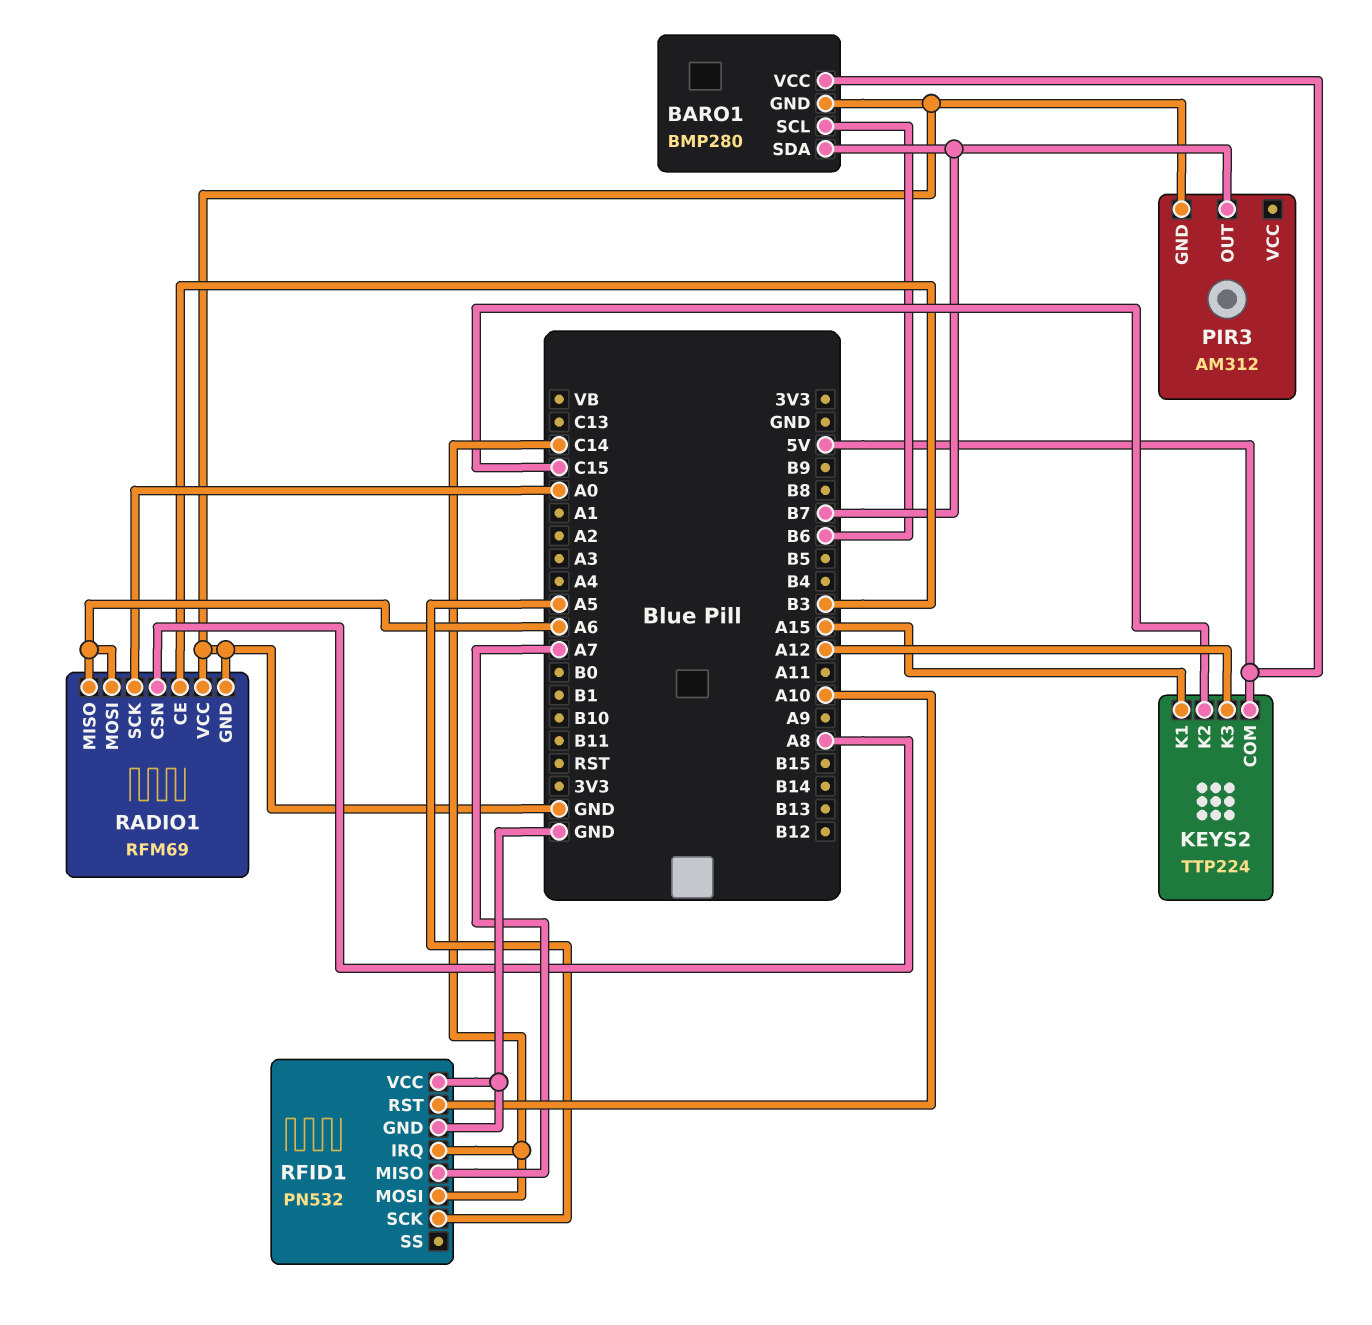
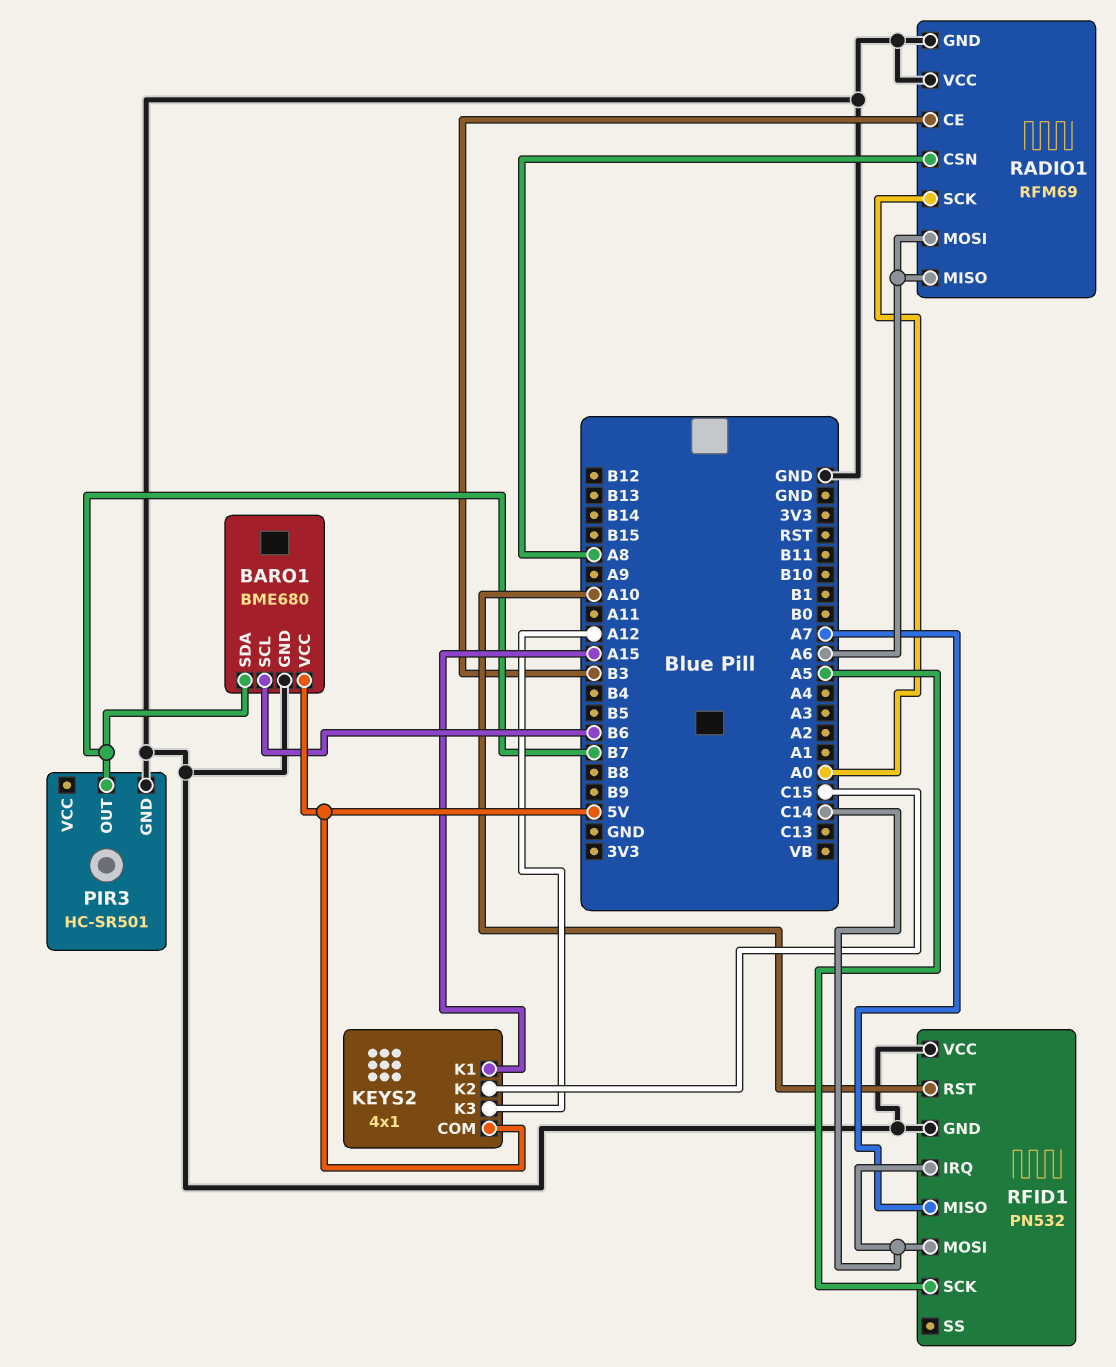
BARO1: BMP280 -> BME680
KEYS2: TTP224 -> 4x1
PIR3: AM312 -> HC-SR501

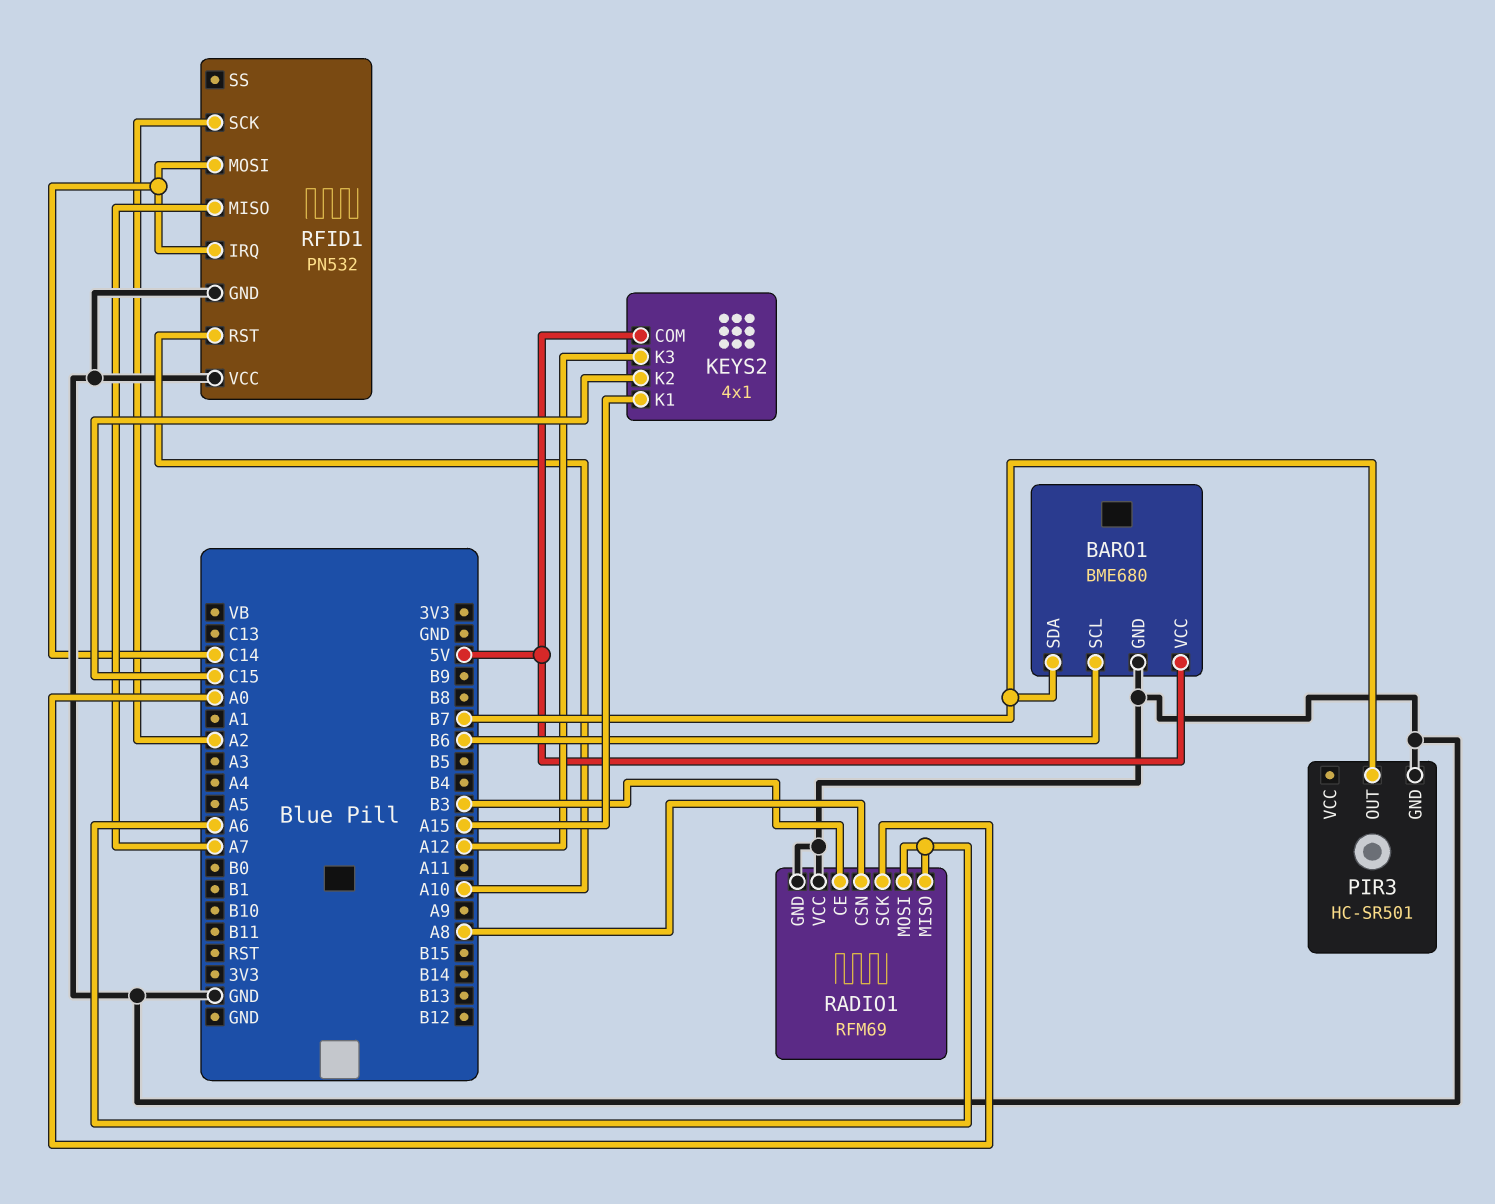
RFID1 pin SCK: A5 -> A2

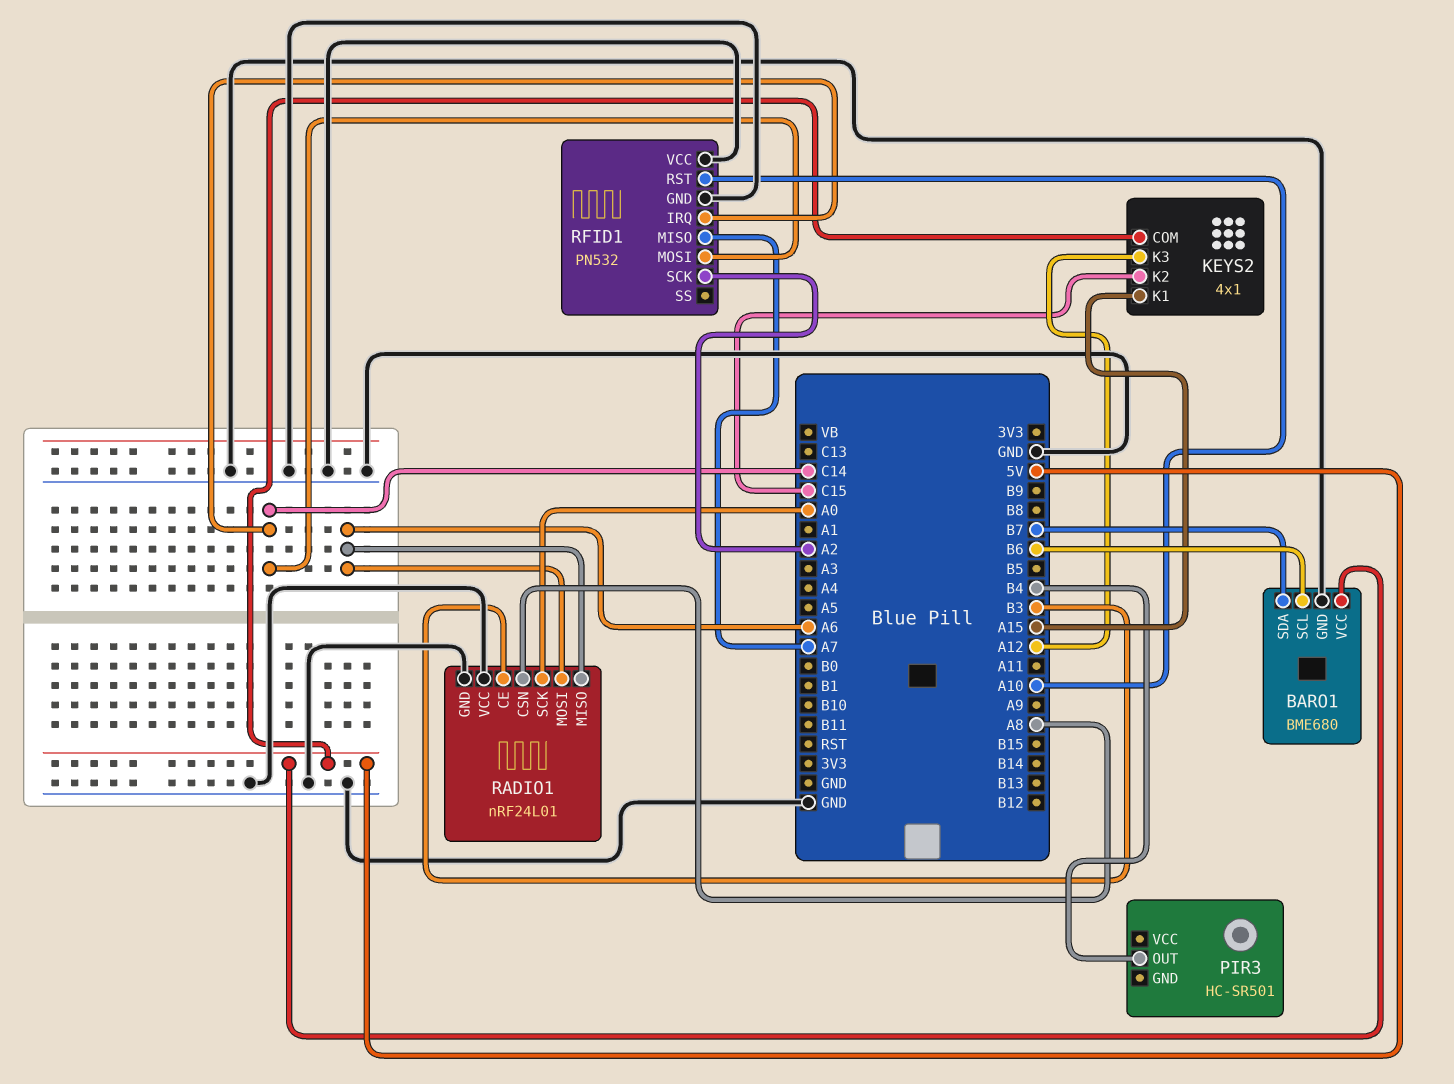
PIR3 pin GND: GND -> none
PIR3 pin OUT: B7 -> B4
RADIO1: RFM69 -> nRF24L01

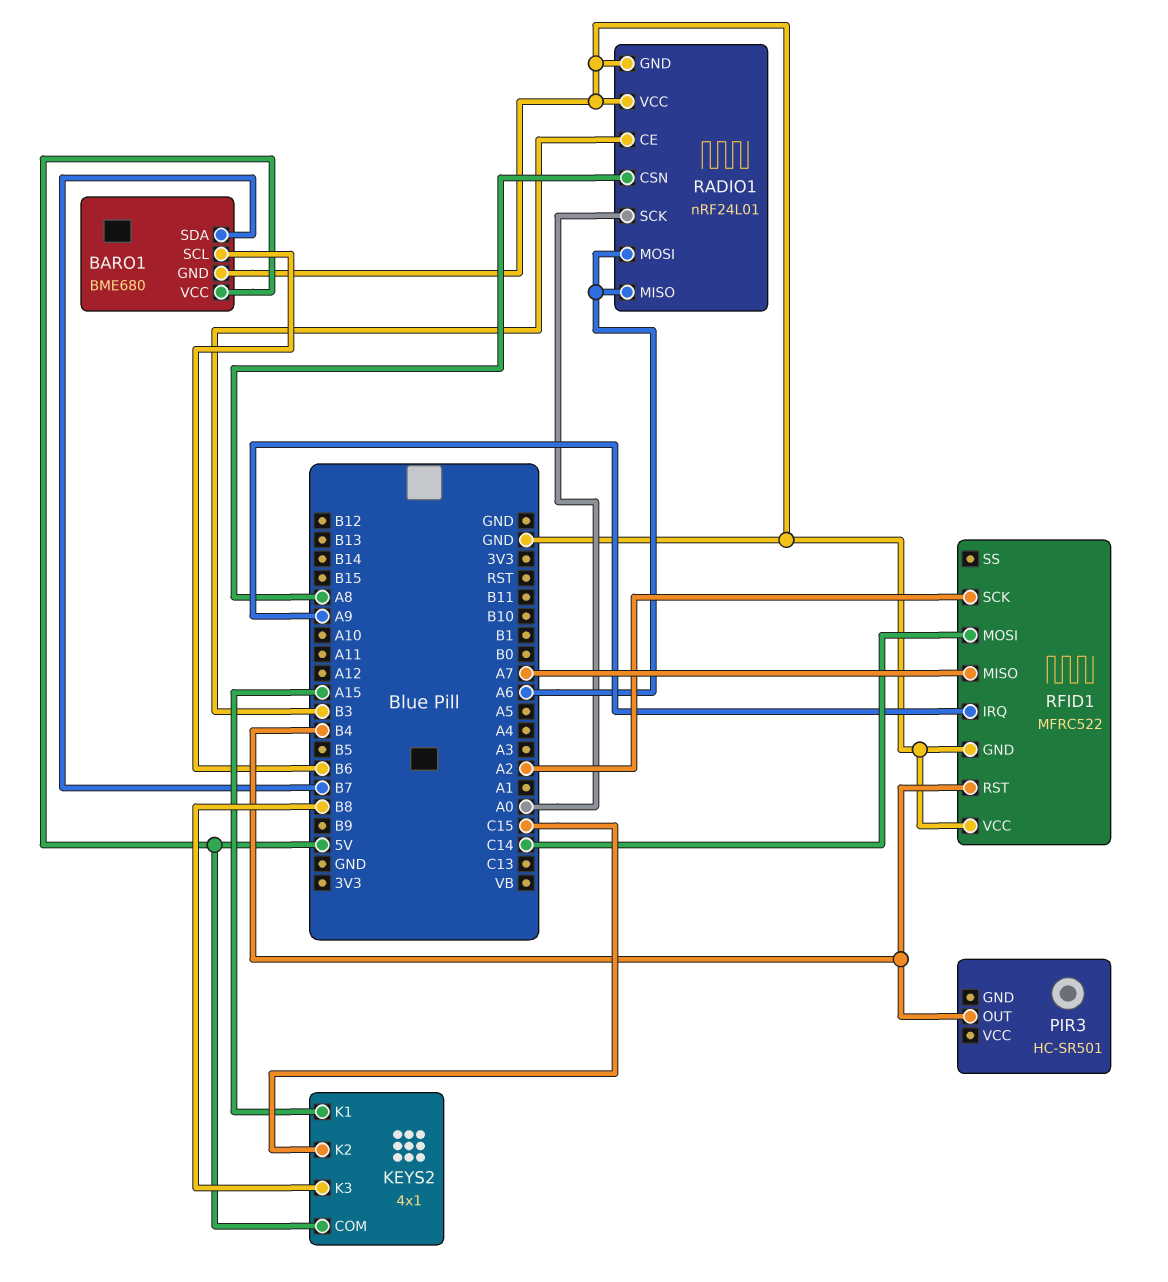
KEYS2 pin K3: A12 -> B8
RFID1: PN532 -> MFRC522
RFID1 pin IRQ: C14 -> A9
RFID1 pin RST: A10 -> B4

